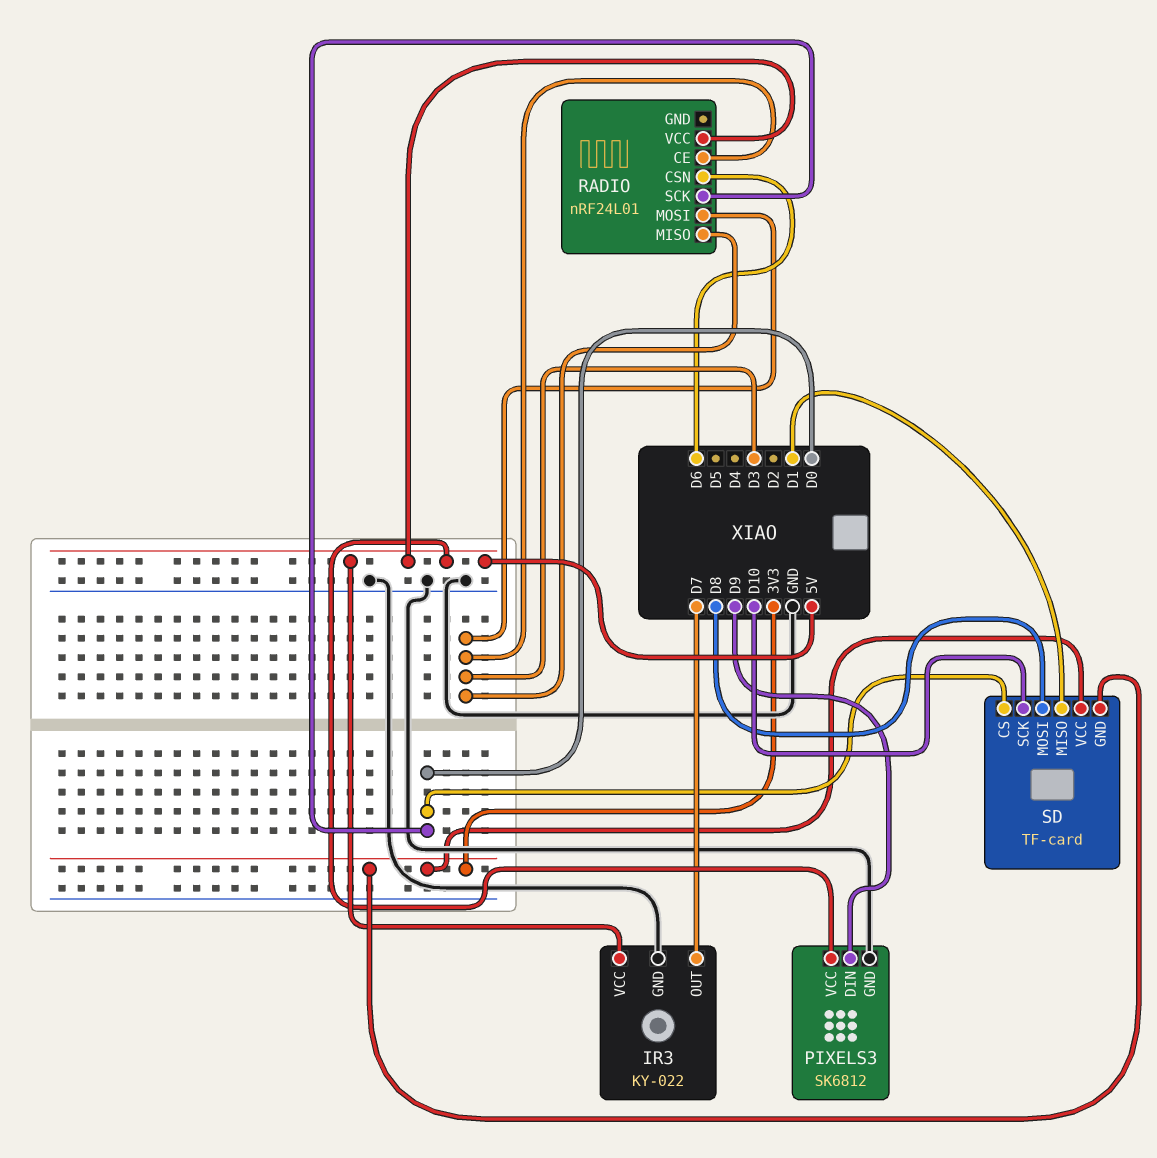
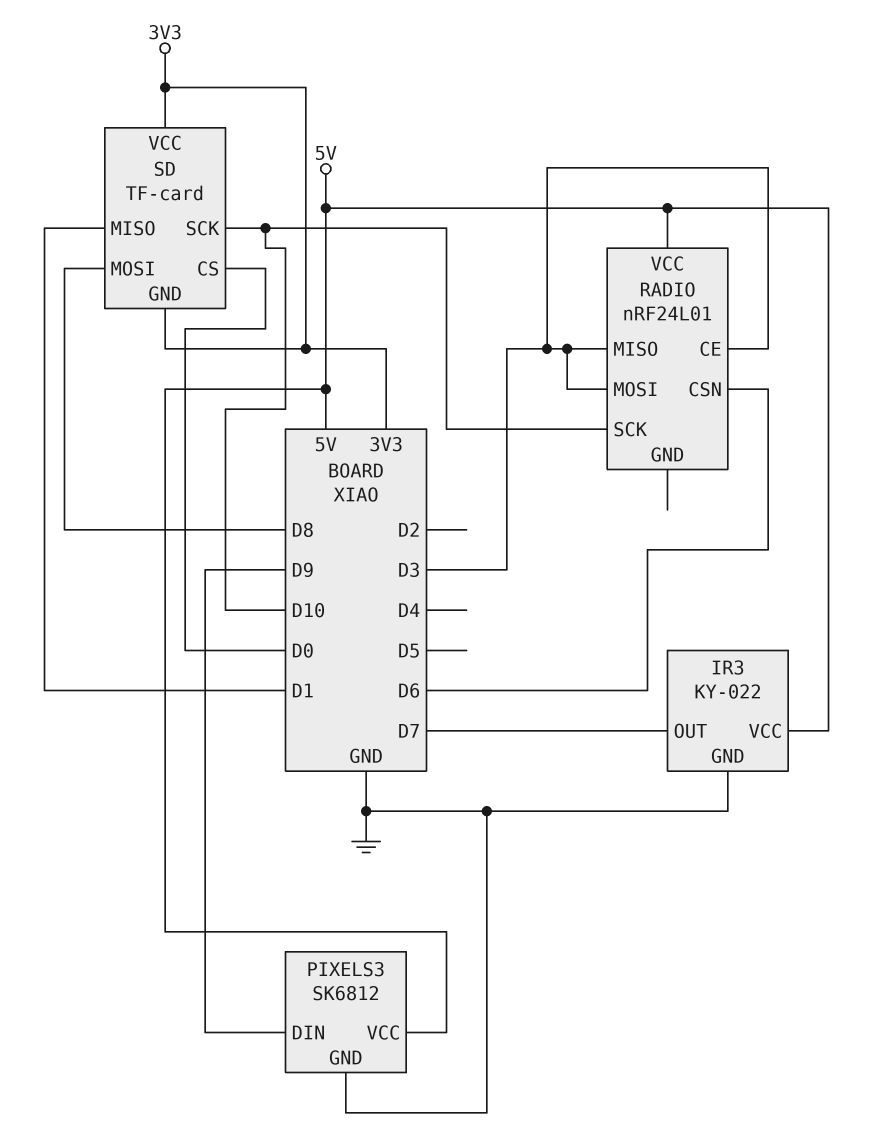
RADIO pin SCK: D0 -> D10

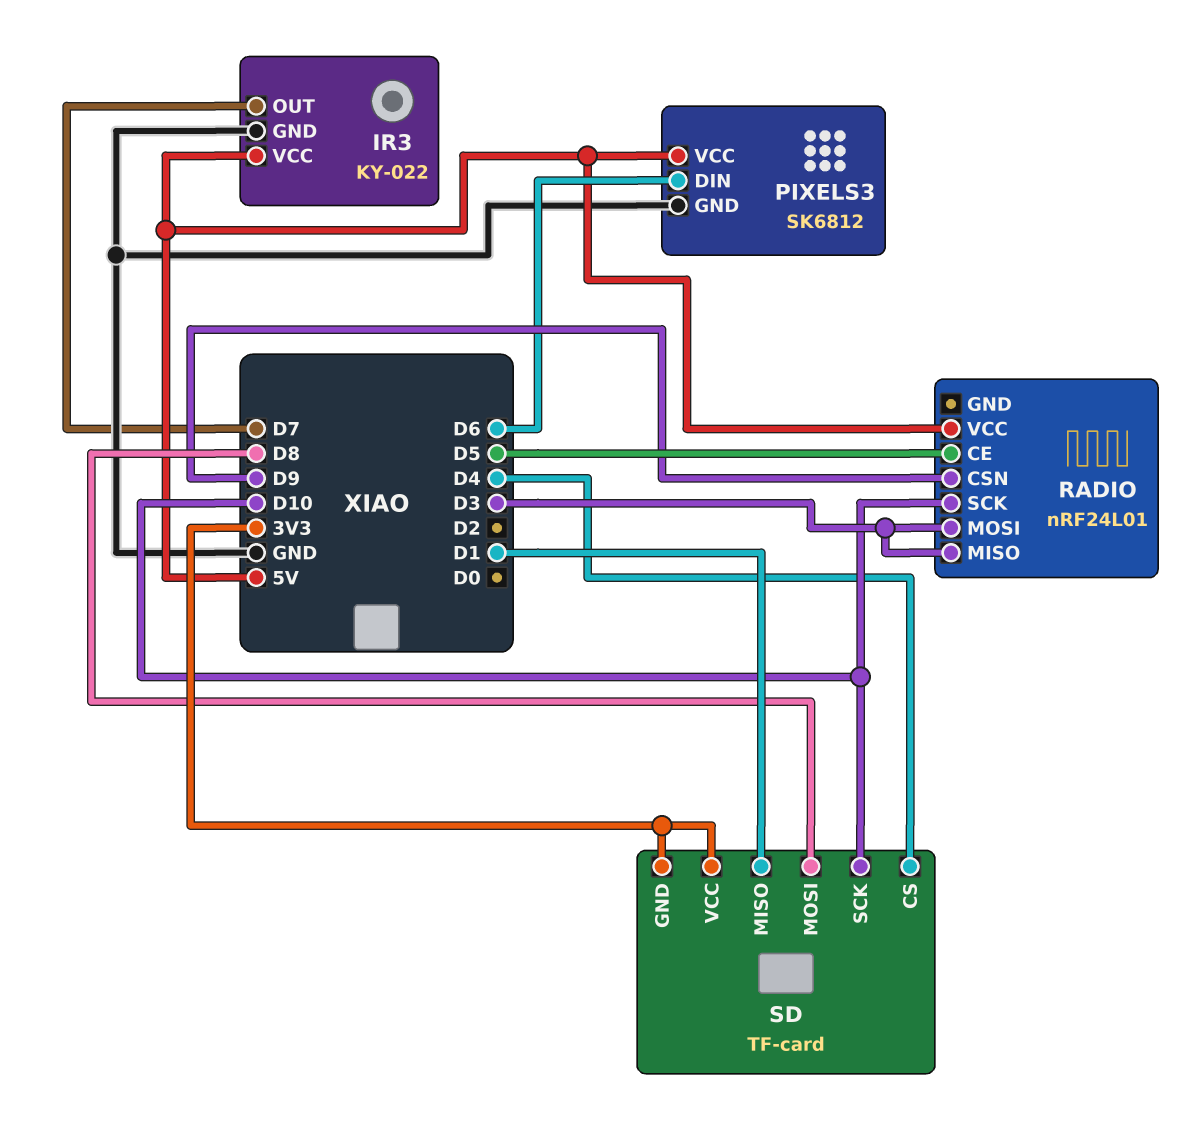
PIXELS3 pin DIN: D9 -> D6
RADIO pin CE: D3 -> D5
RADIO pin CSN: D6 -> D9
SD pin CS: D0 -> D4

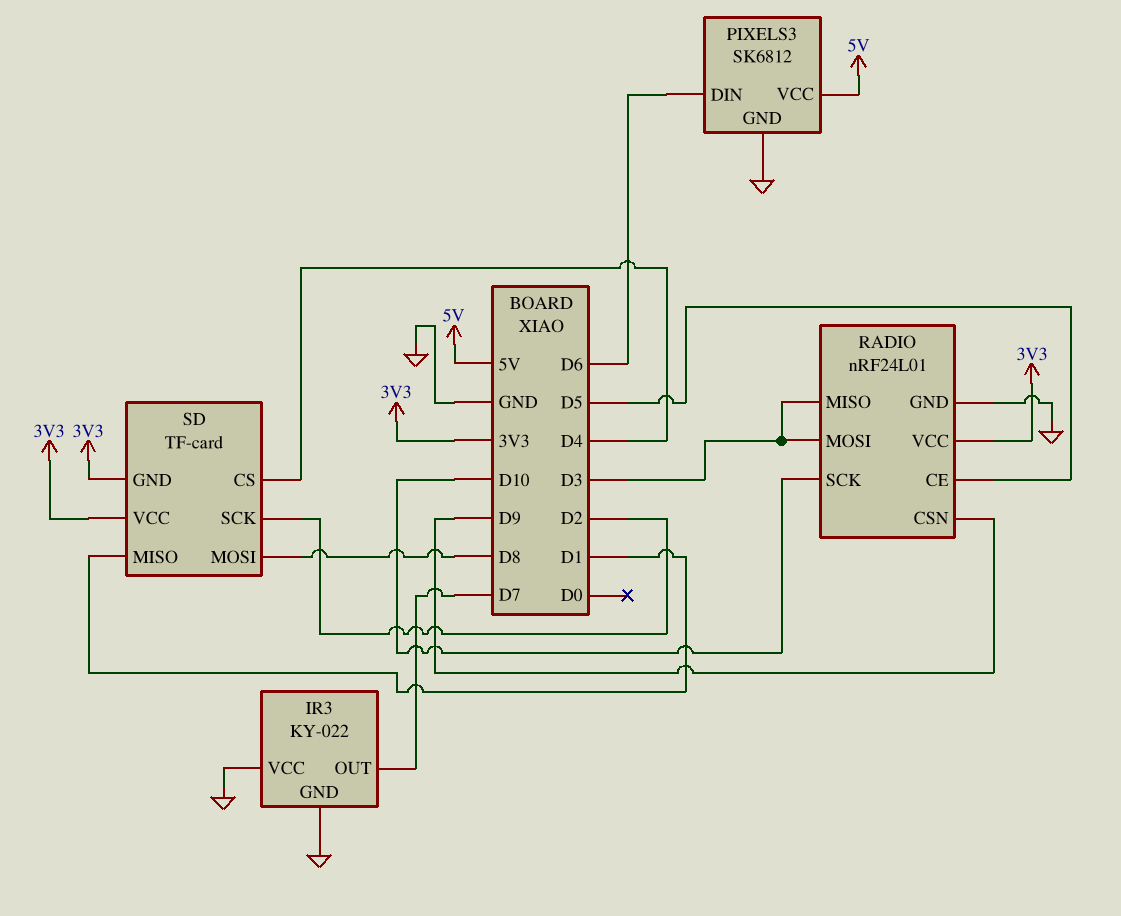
IR3 pin VCC: 5V -> GND
RADIO pin GND: none -> GND
RADIO pin VCC: 5V -> 3V3
SD pin SCK: D10 -> D2

